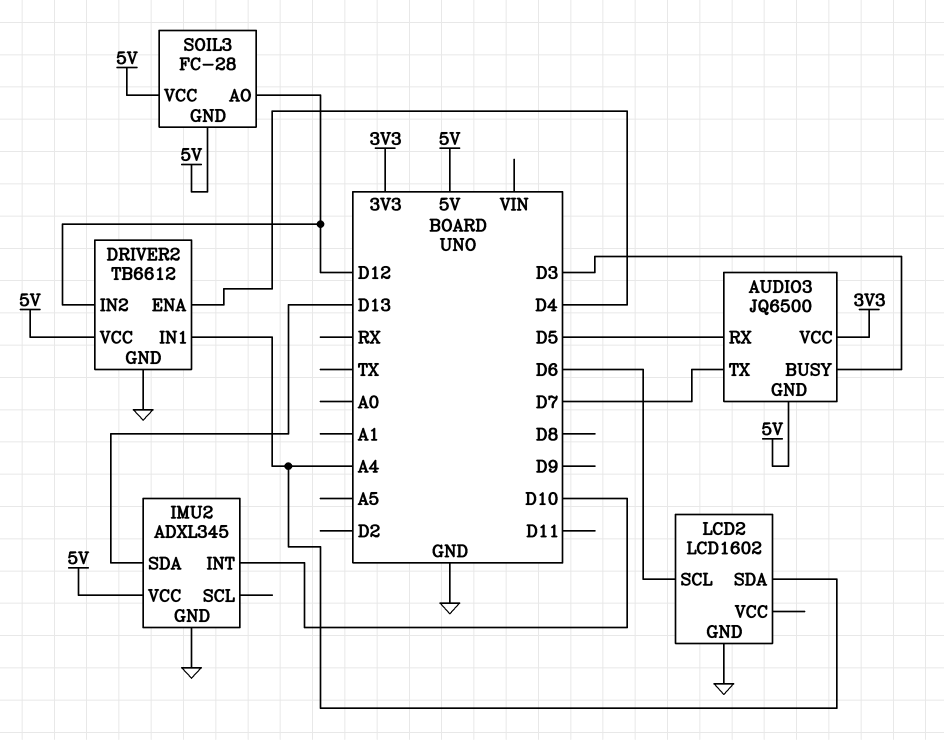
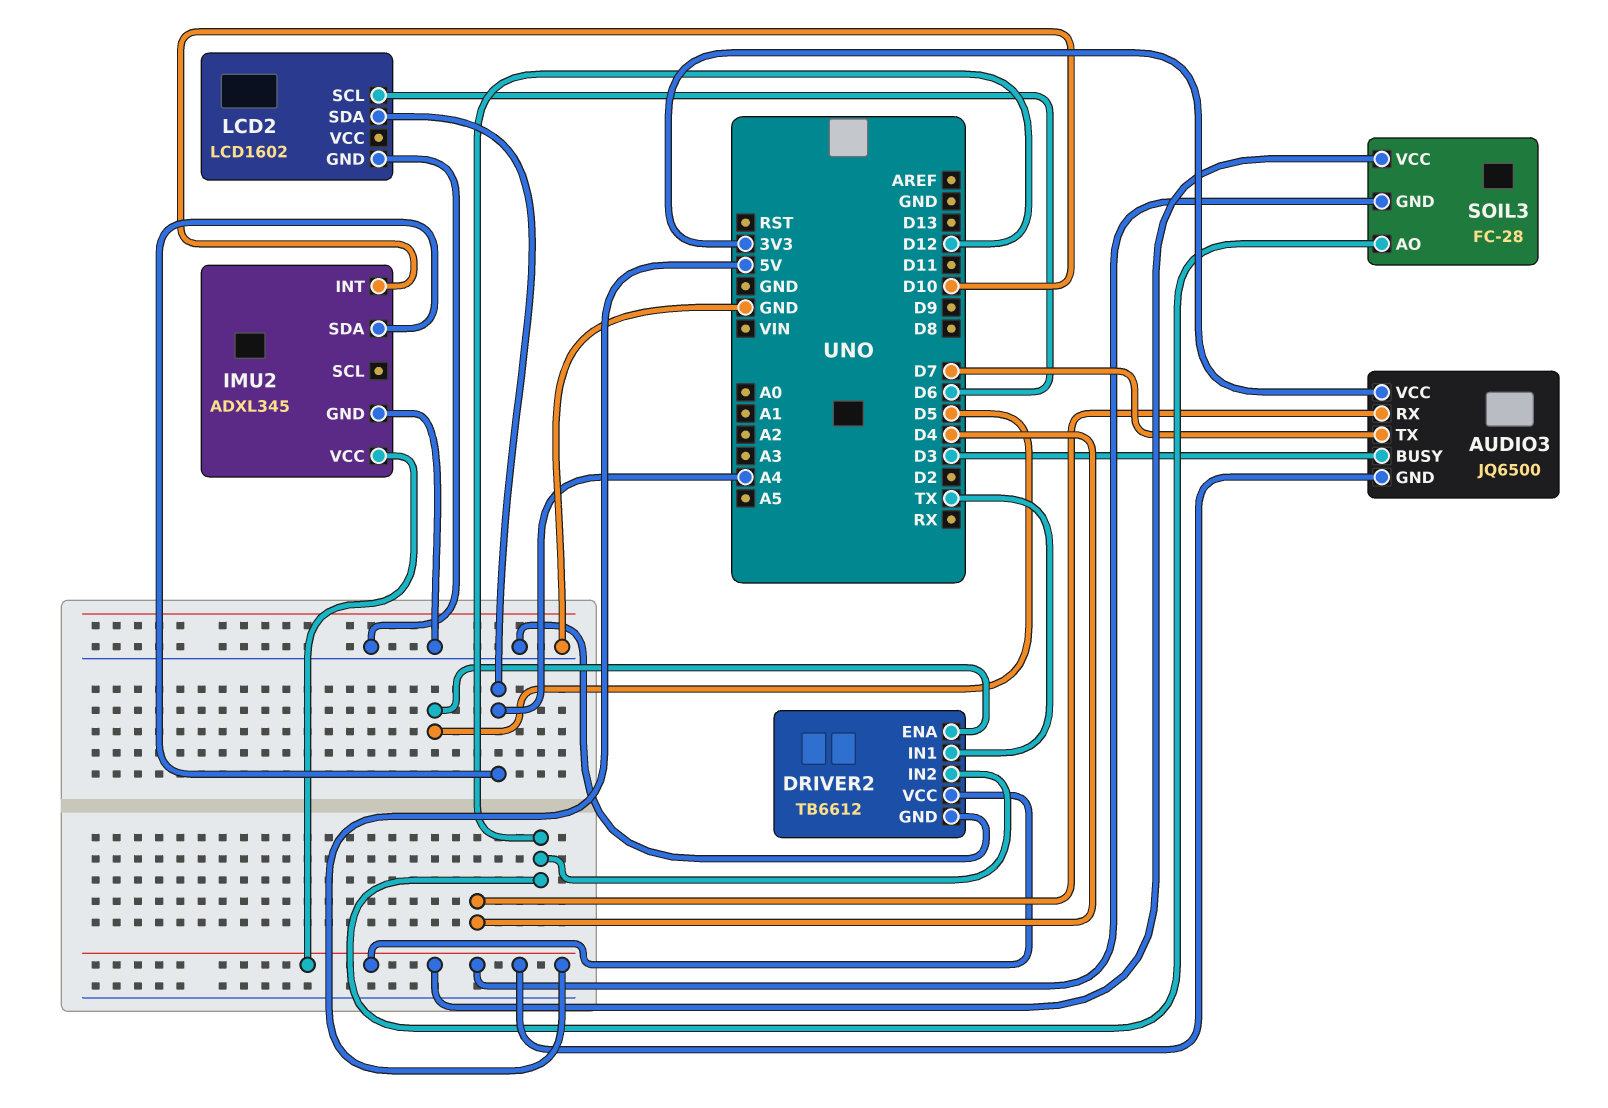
AUDIO3 pin RX: D5 -> D4
DRIVER2 pin ENA: D4 -> D5
DRIVER2 pin IN1: A4 -> TX
IMU2 pin SDA: D13 -> A4

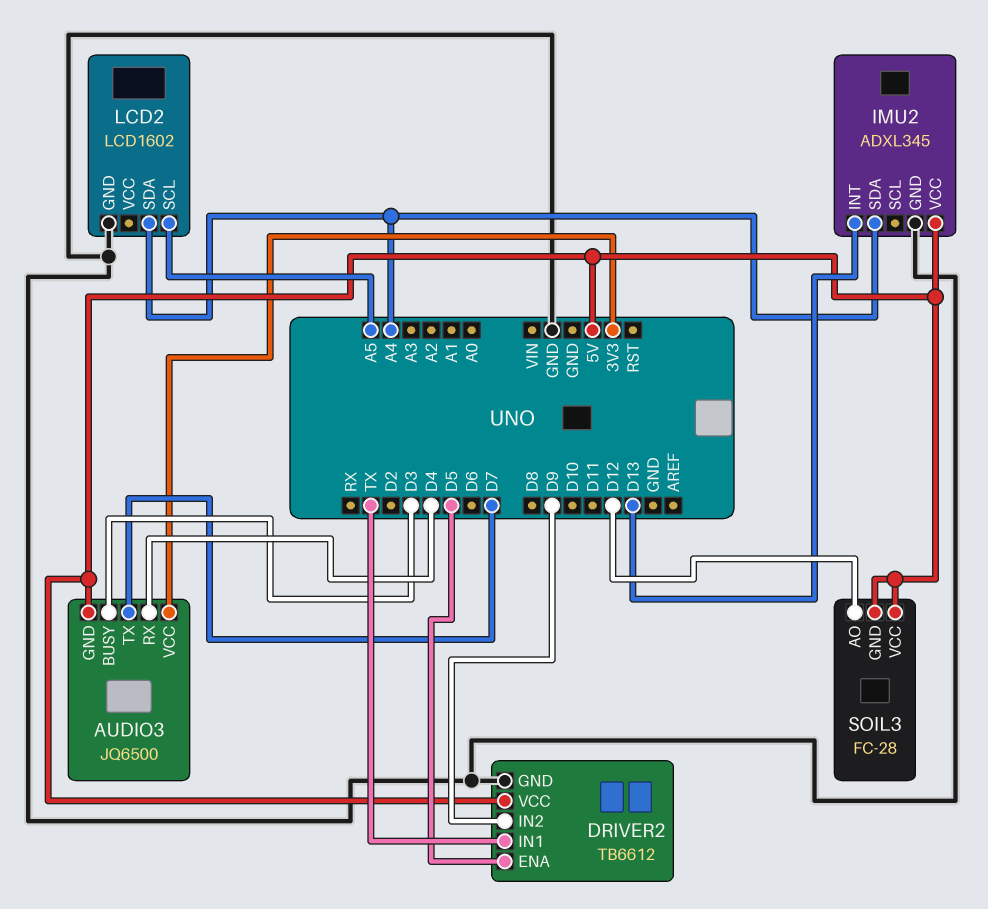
DRIVER2 pin IN2: D12 -> D9
IMU2 pin INT: D10 -> D13
LCD2 pin SCL: D6 -> A5

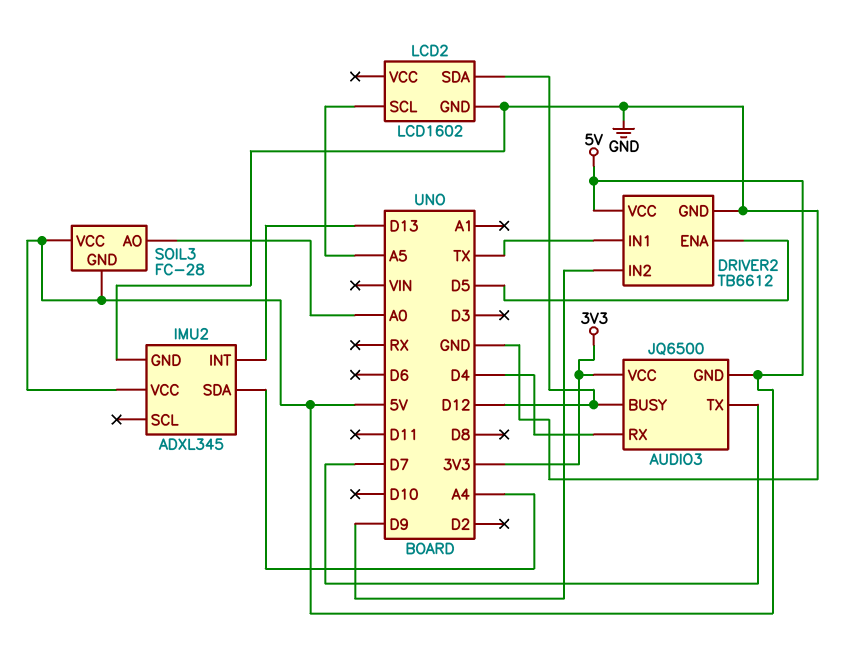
AUDIO3 pin BUSY: D3 -> D12
LCD2 pin SDA: A4 -> D12
SOIL3 pin AO: D12 -> A0

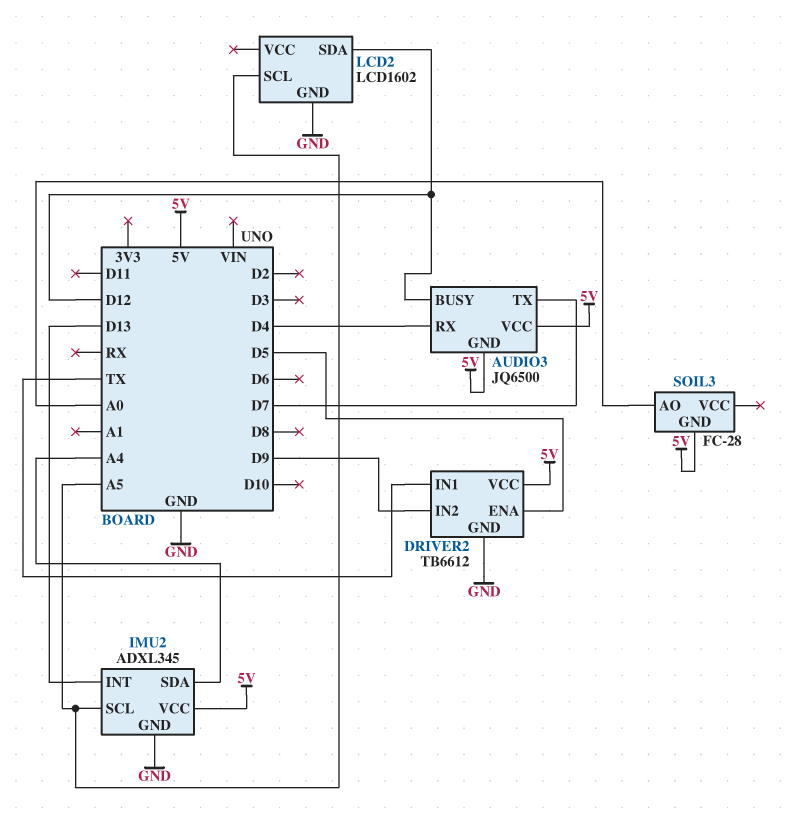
AUDIO3 pin VCC: 3V3 -> 5V
IMU2 pin SCL: none -> A5
SOIL3 pin VCC: 5V -> none

